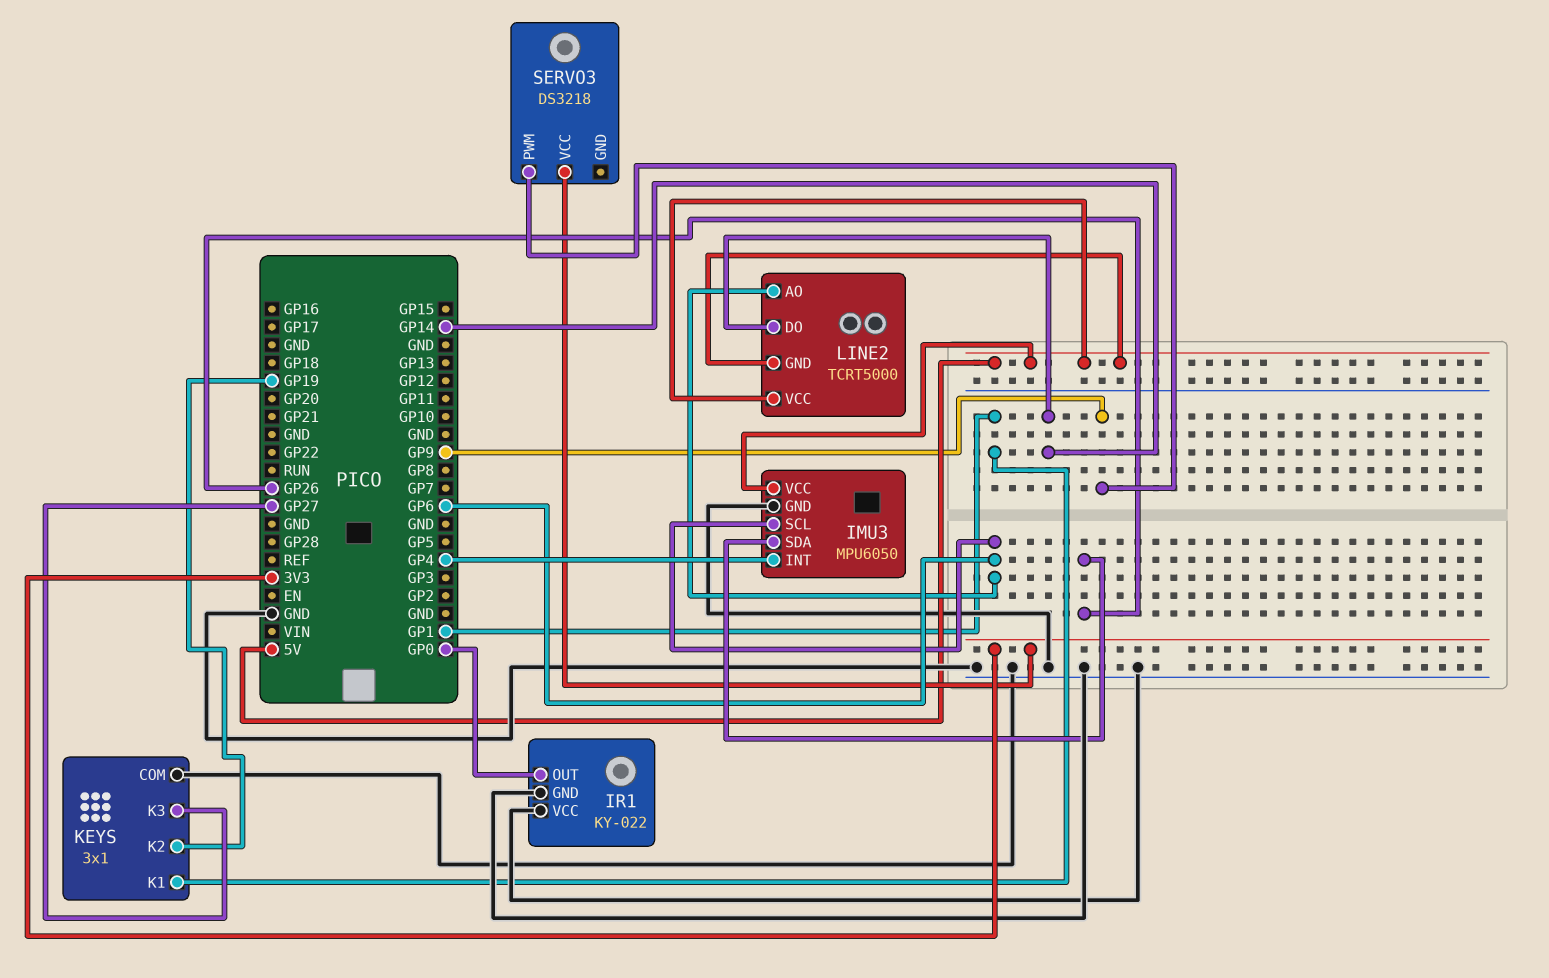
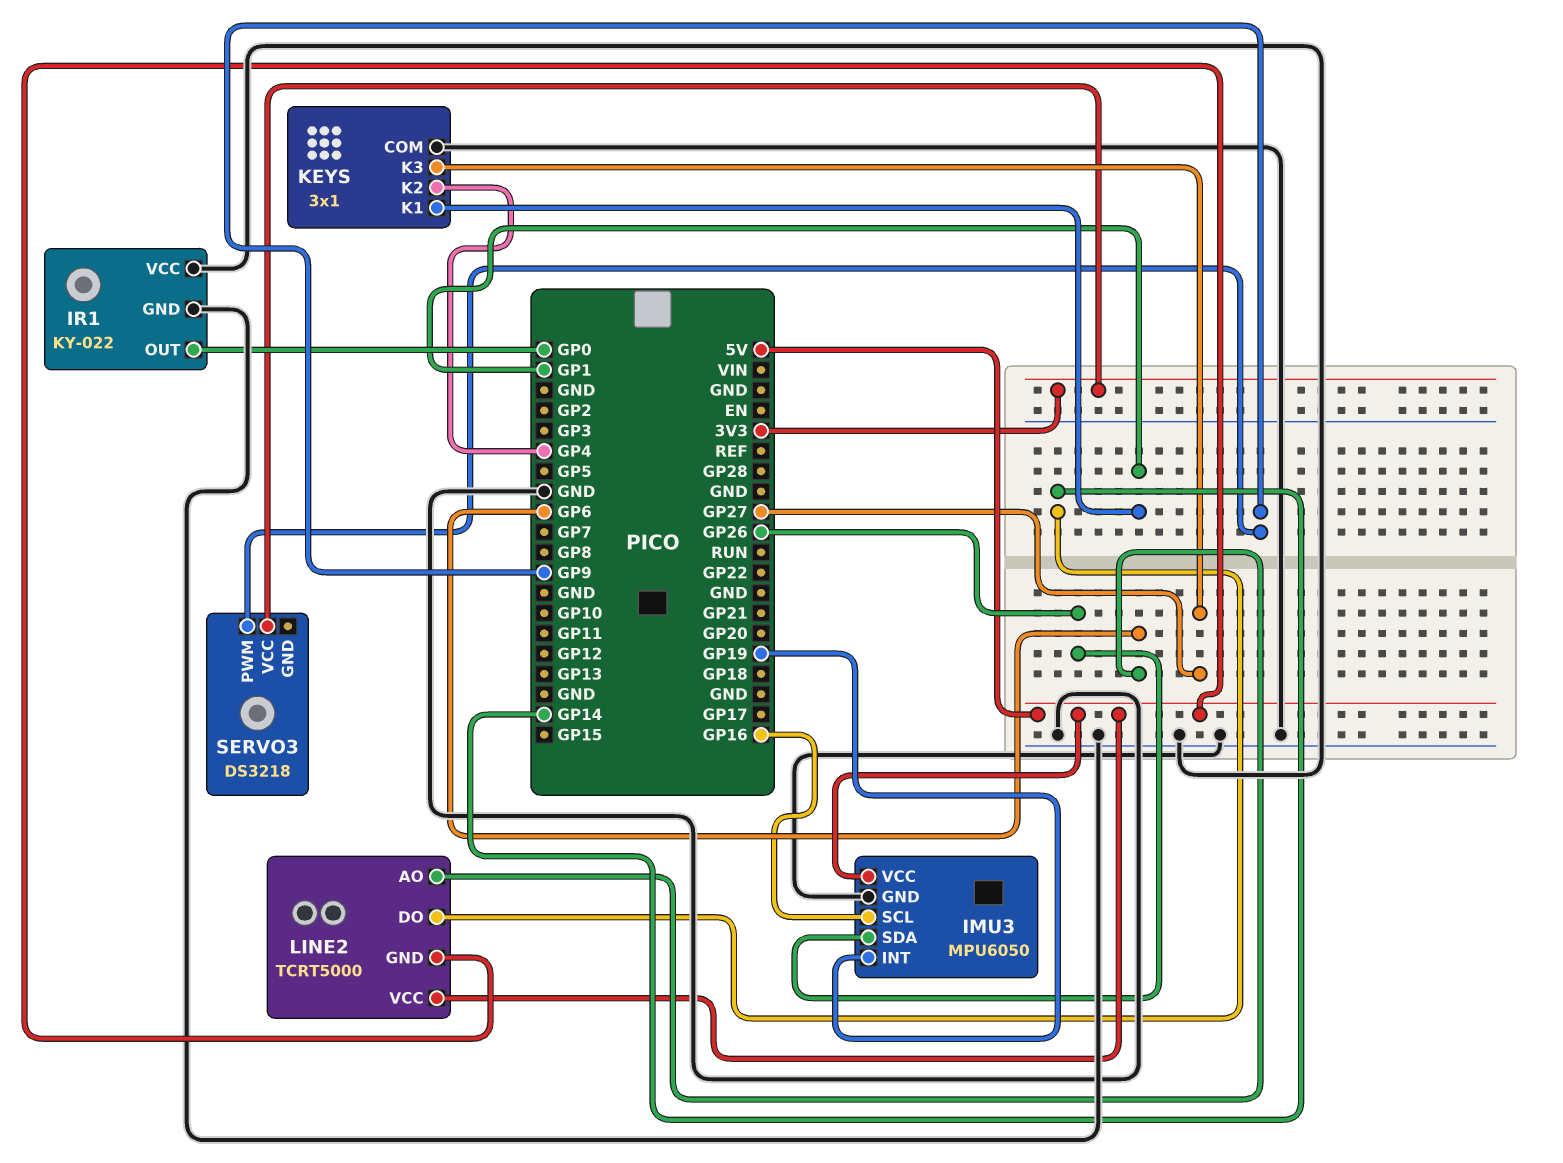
IMU3 pin INT: GP4 -> GP19
IMU3 pin SCL: GP6 -> GP16
KEYS pin K2: GP19 -> GP4

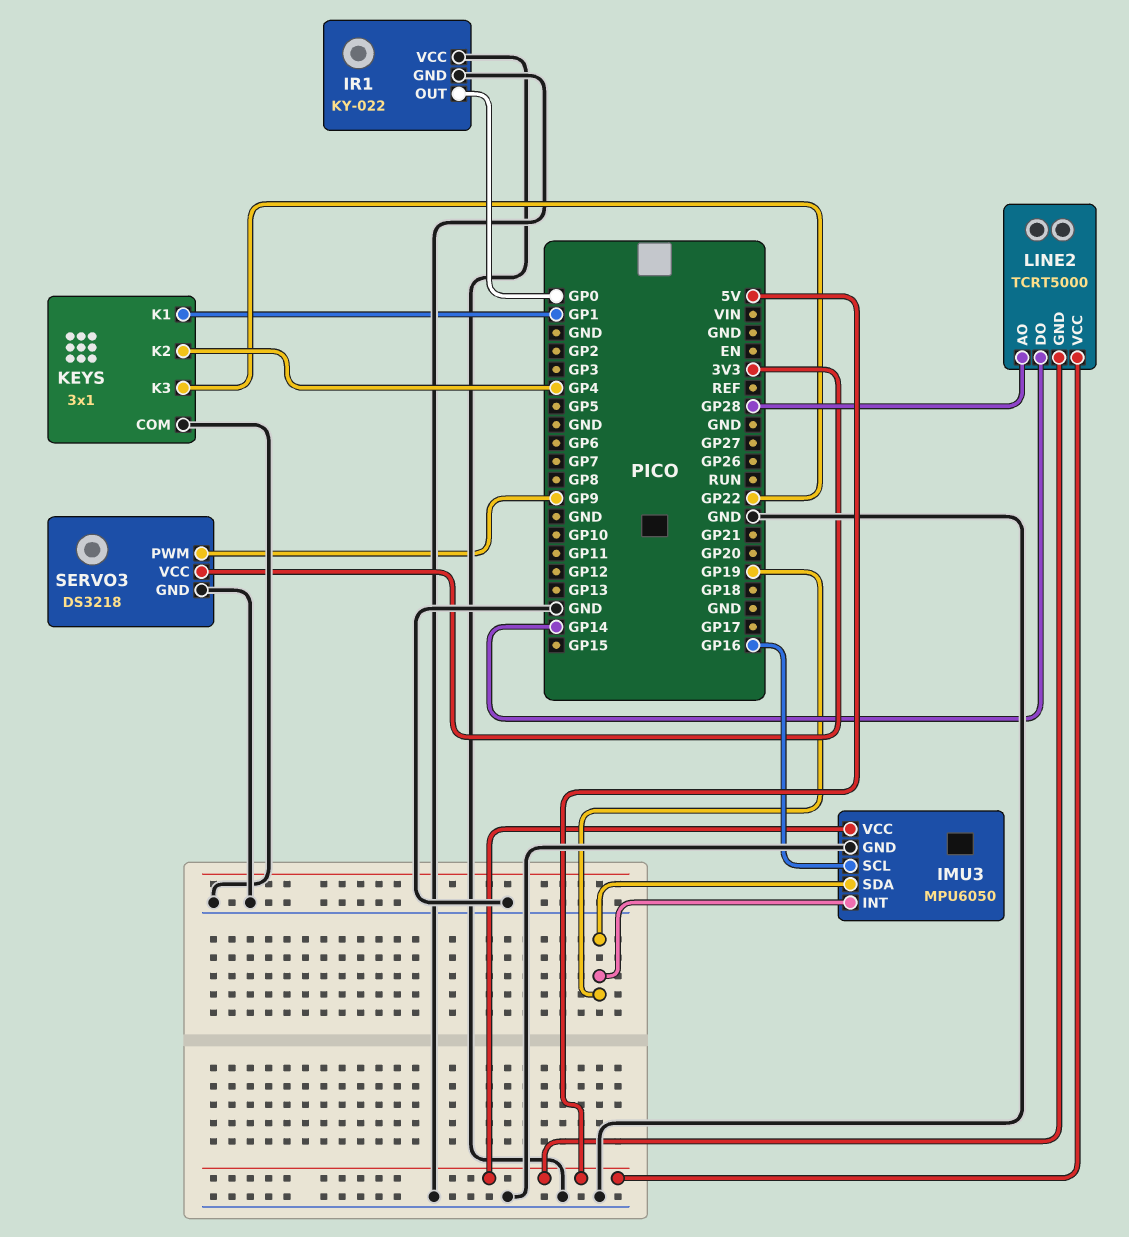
IMU3 pin SDA: GP26 -> GP19
KEYS pin K3: GP27 -> GP22
LINE2 pin AO: GP6 -> GP28
SERVO3 pin GND: none -> GND

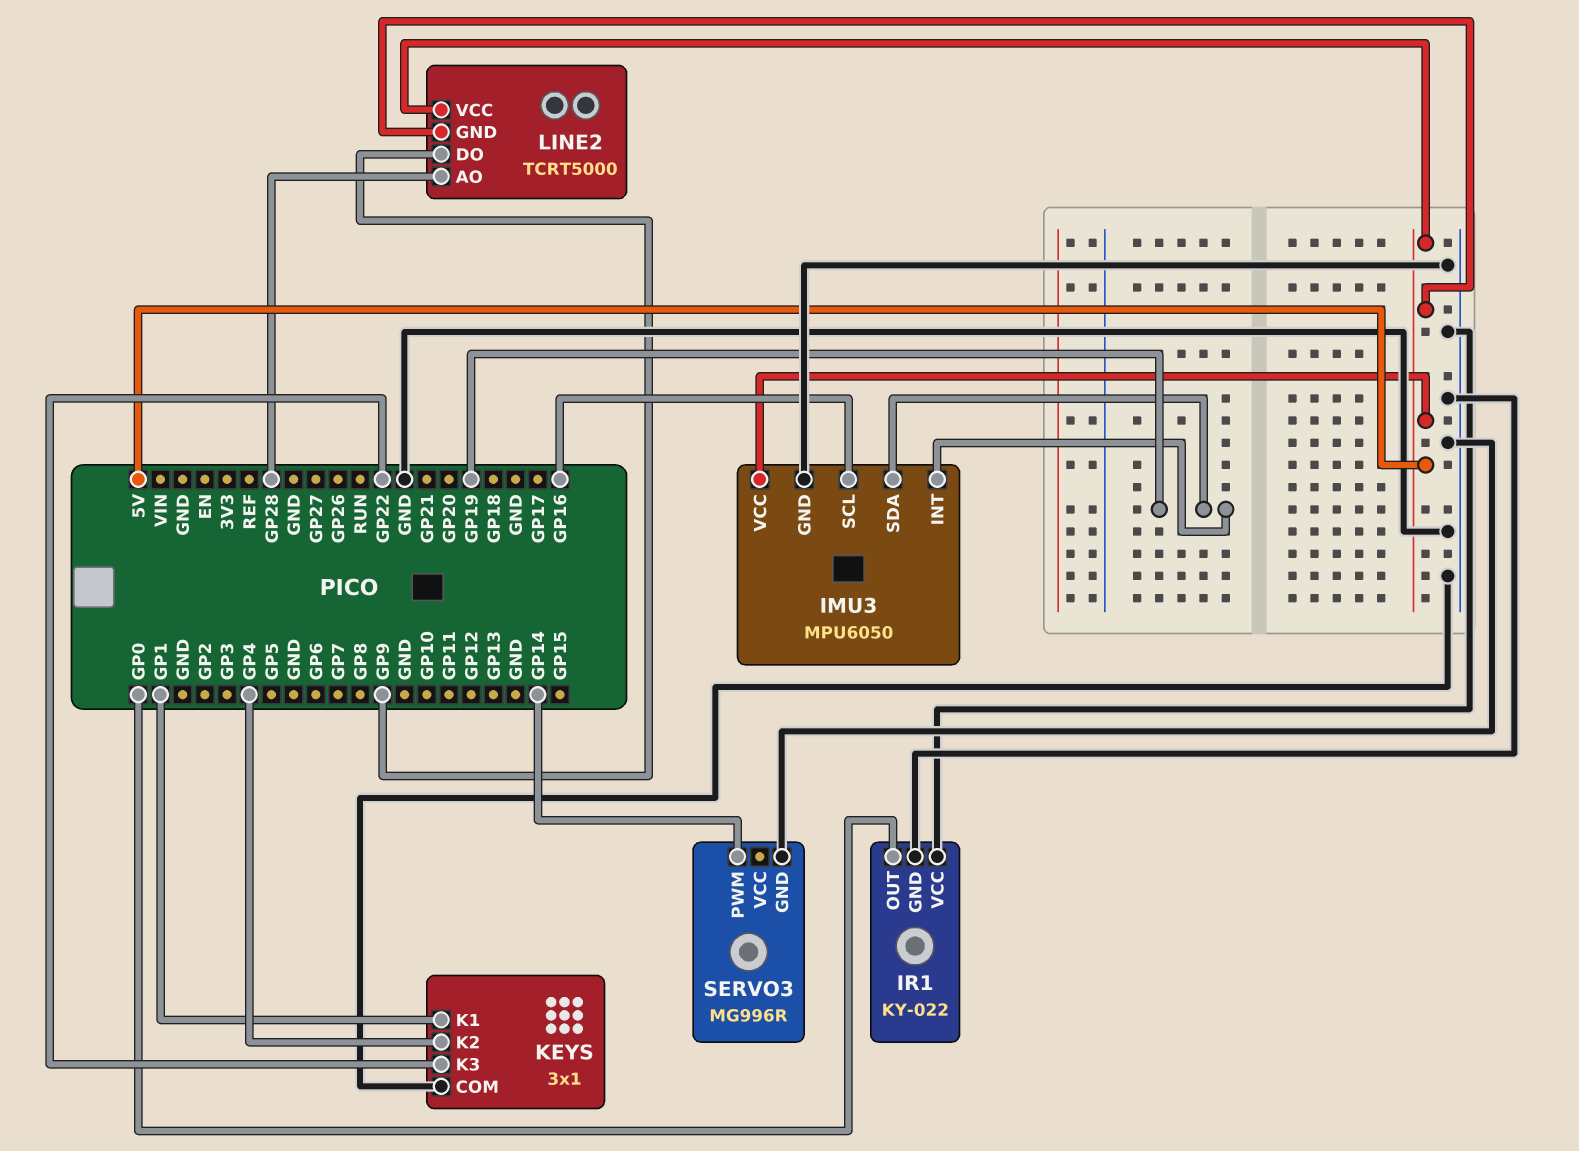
LINE2 pin DO: GP14 -> GP9
SERVO3: DS3218 -> MG996R
SERVO3 pin PWM: GP9 -> GP14
SERVO3 pin VCC: 3V3 -> none

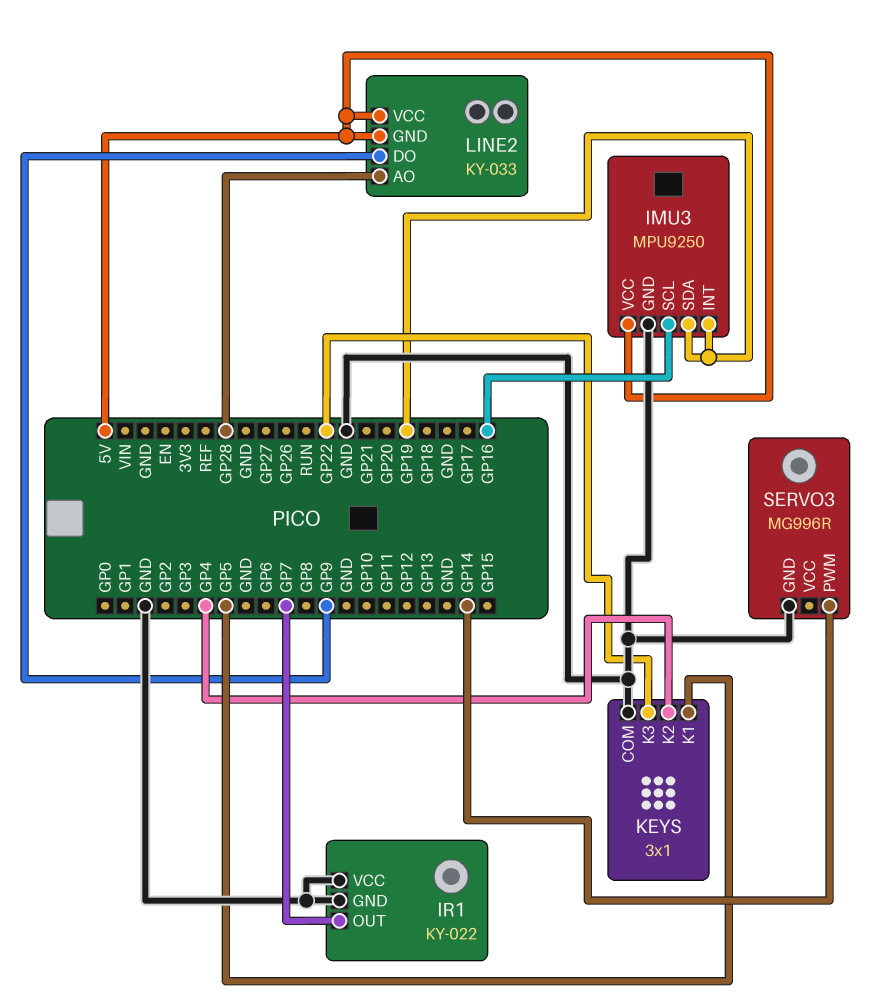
IMU3: MPU6050 -> MPU9250
IR1 pin OUT: GP0 -> GP7
KEYS pin K1: GP1 -> GP5
LINE2: TCRT5000 -> KY-033

